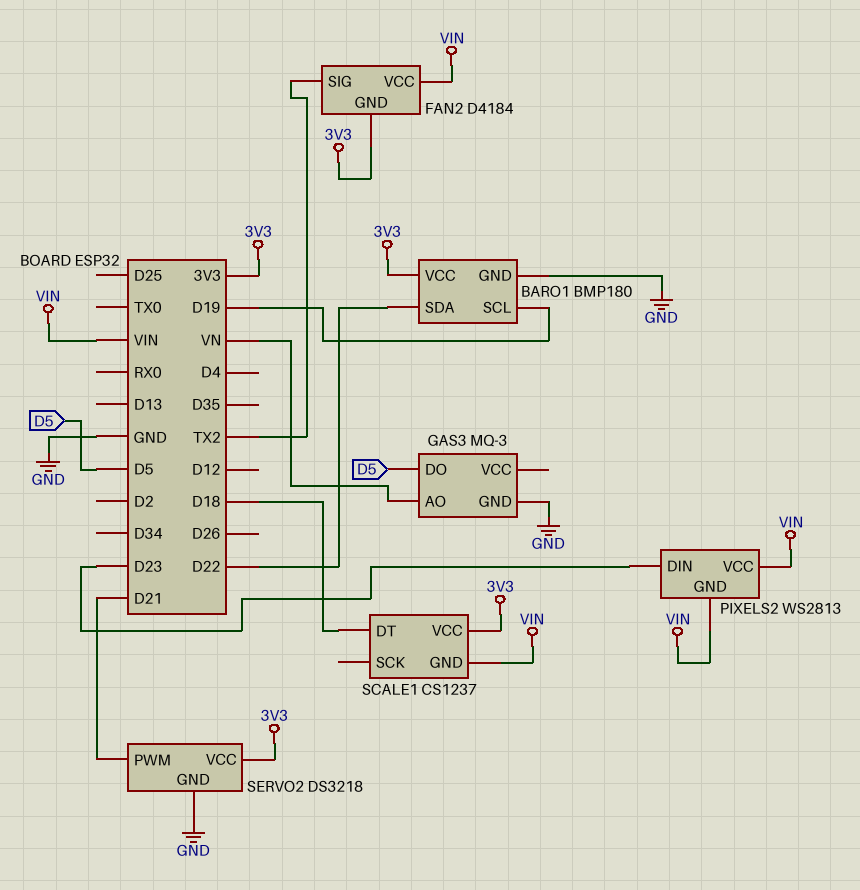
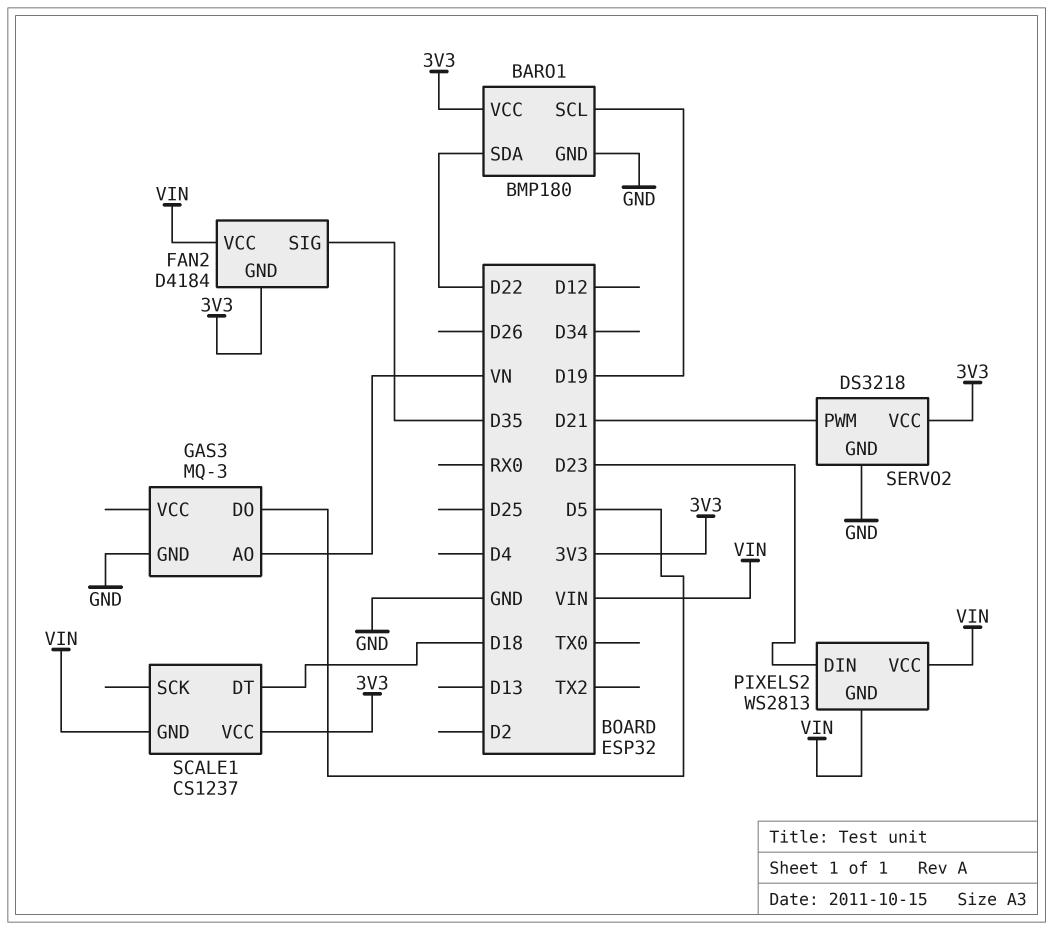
FAN2 pin SIG: TX2 -> D35

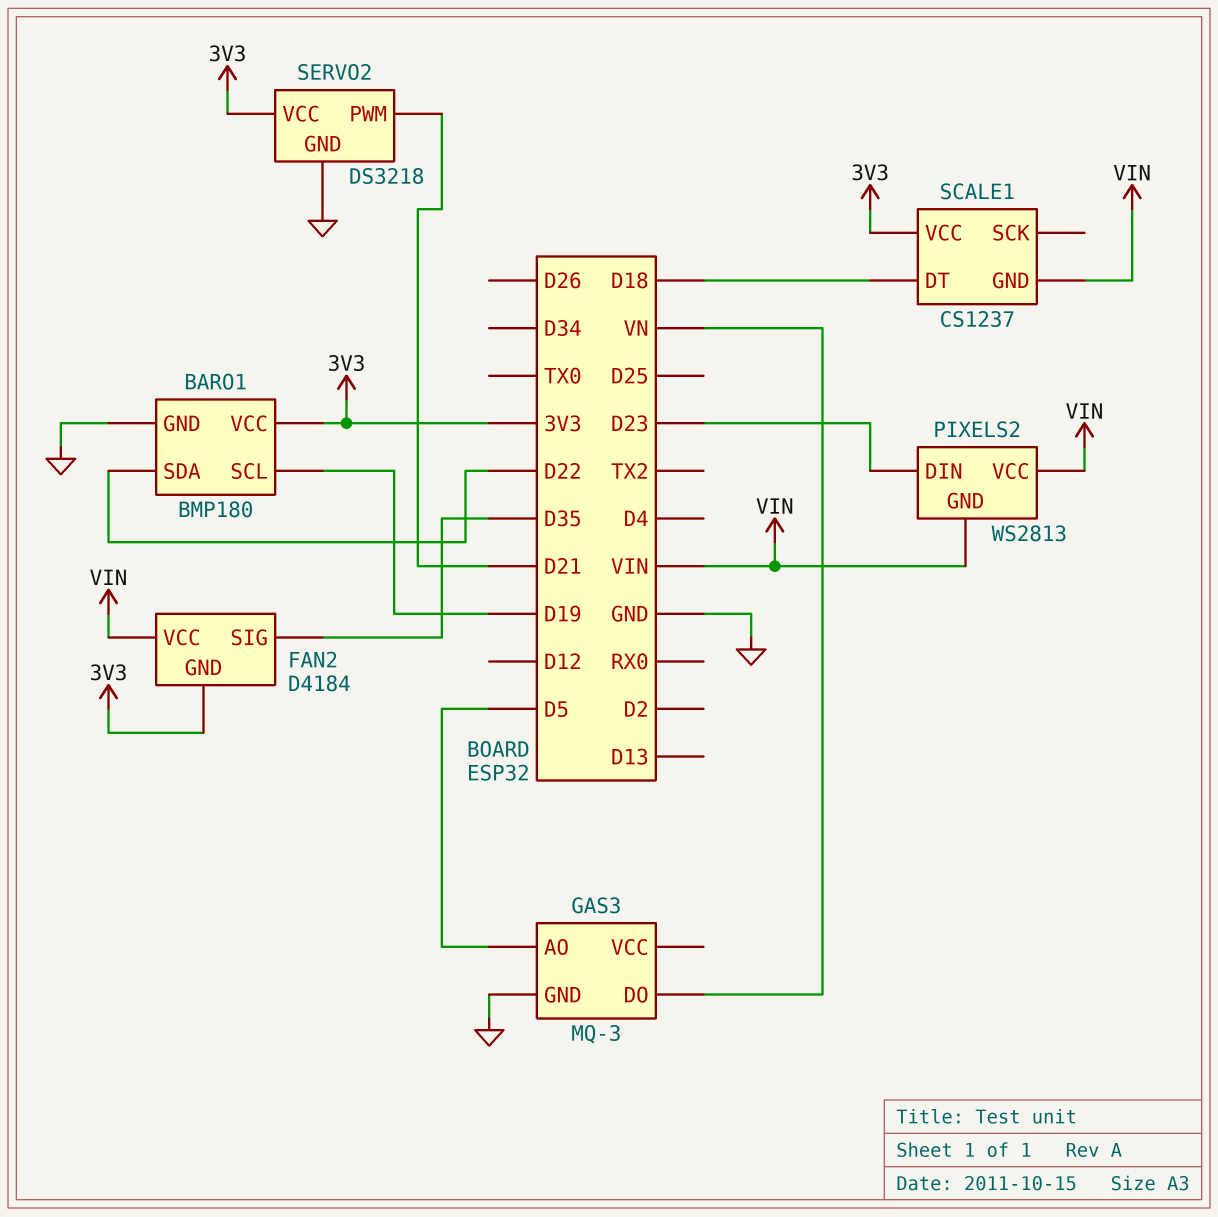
GAS3 pin AO: VN -> D5
GAS3 pin DO: D5 -> VN

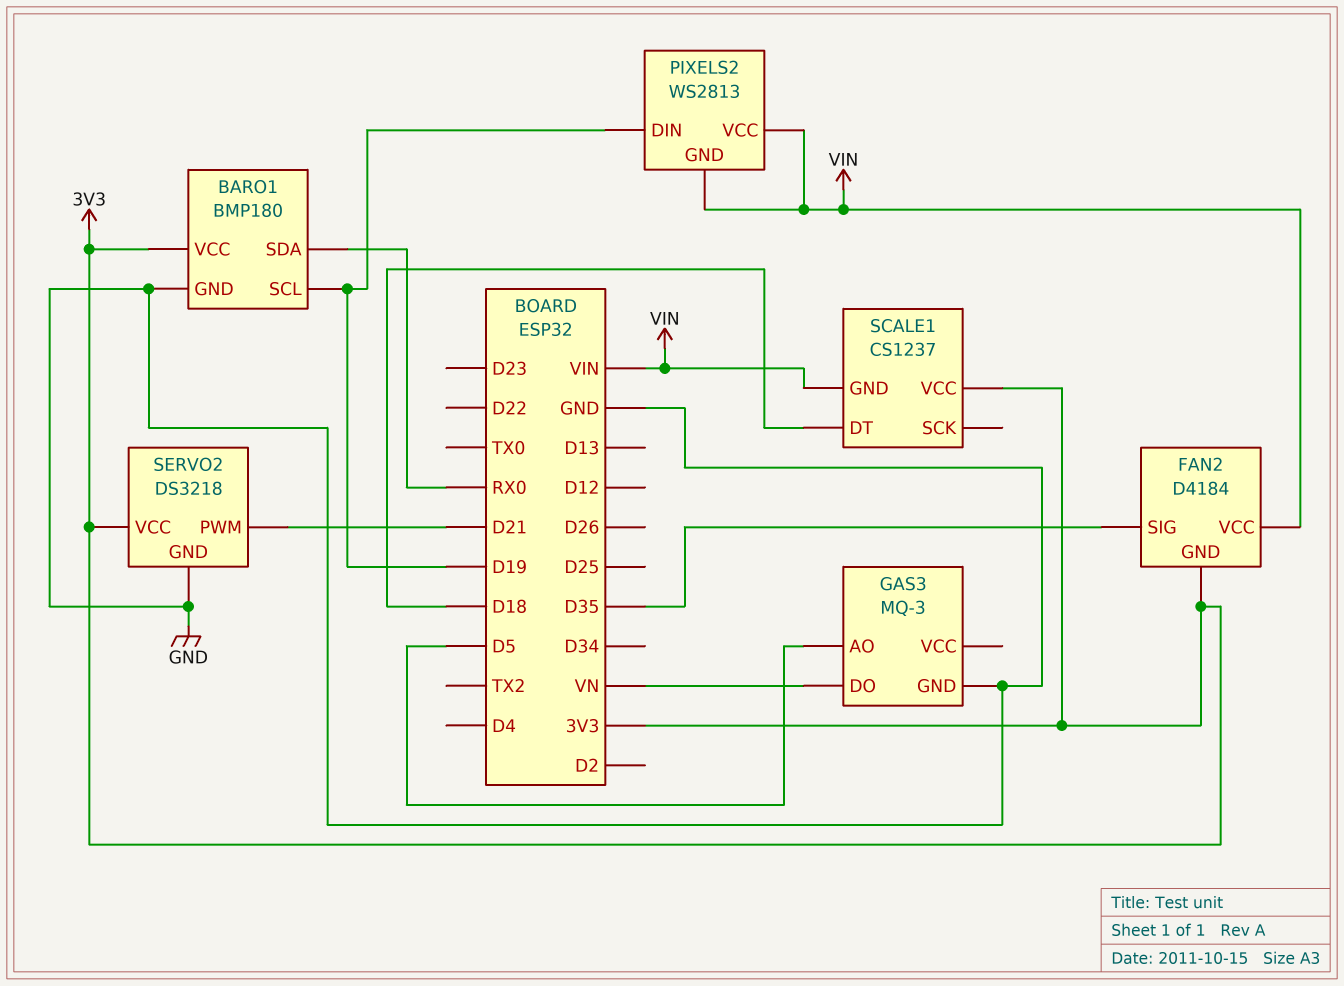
BARO1 pin SDA: D22 -> RX0
PIXELS2 pin DIN: D23 -> D19

